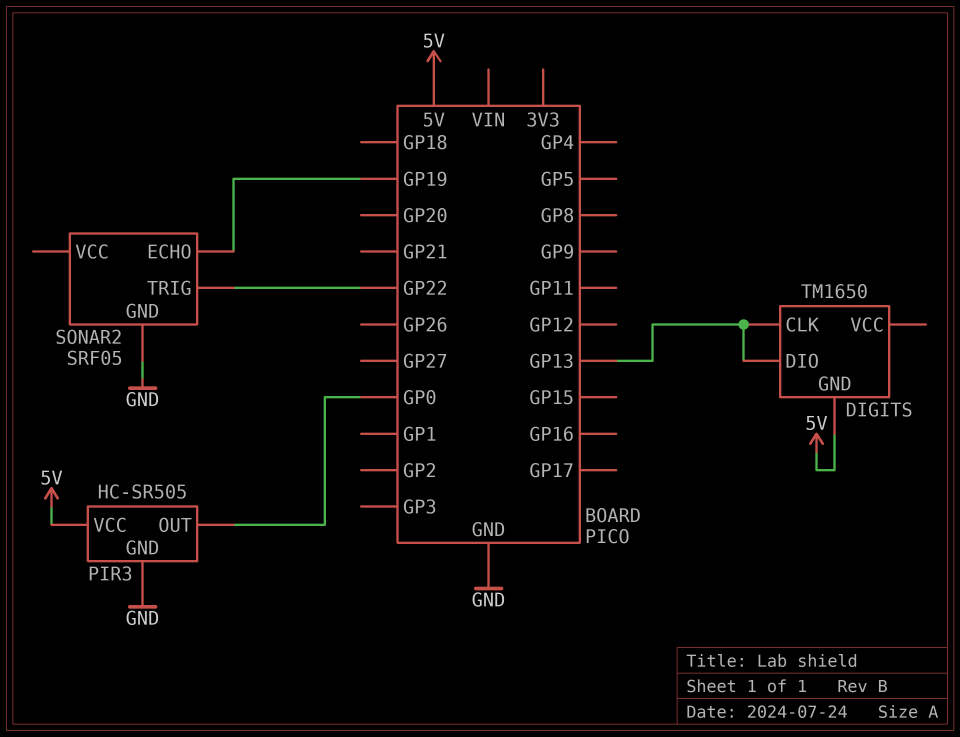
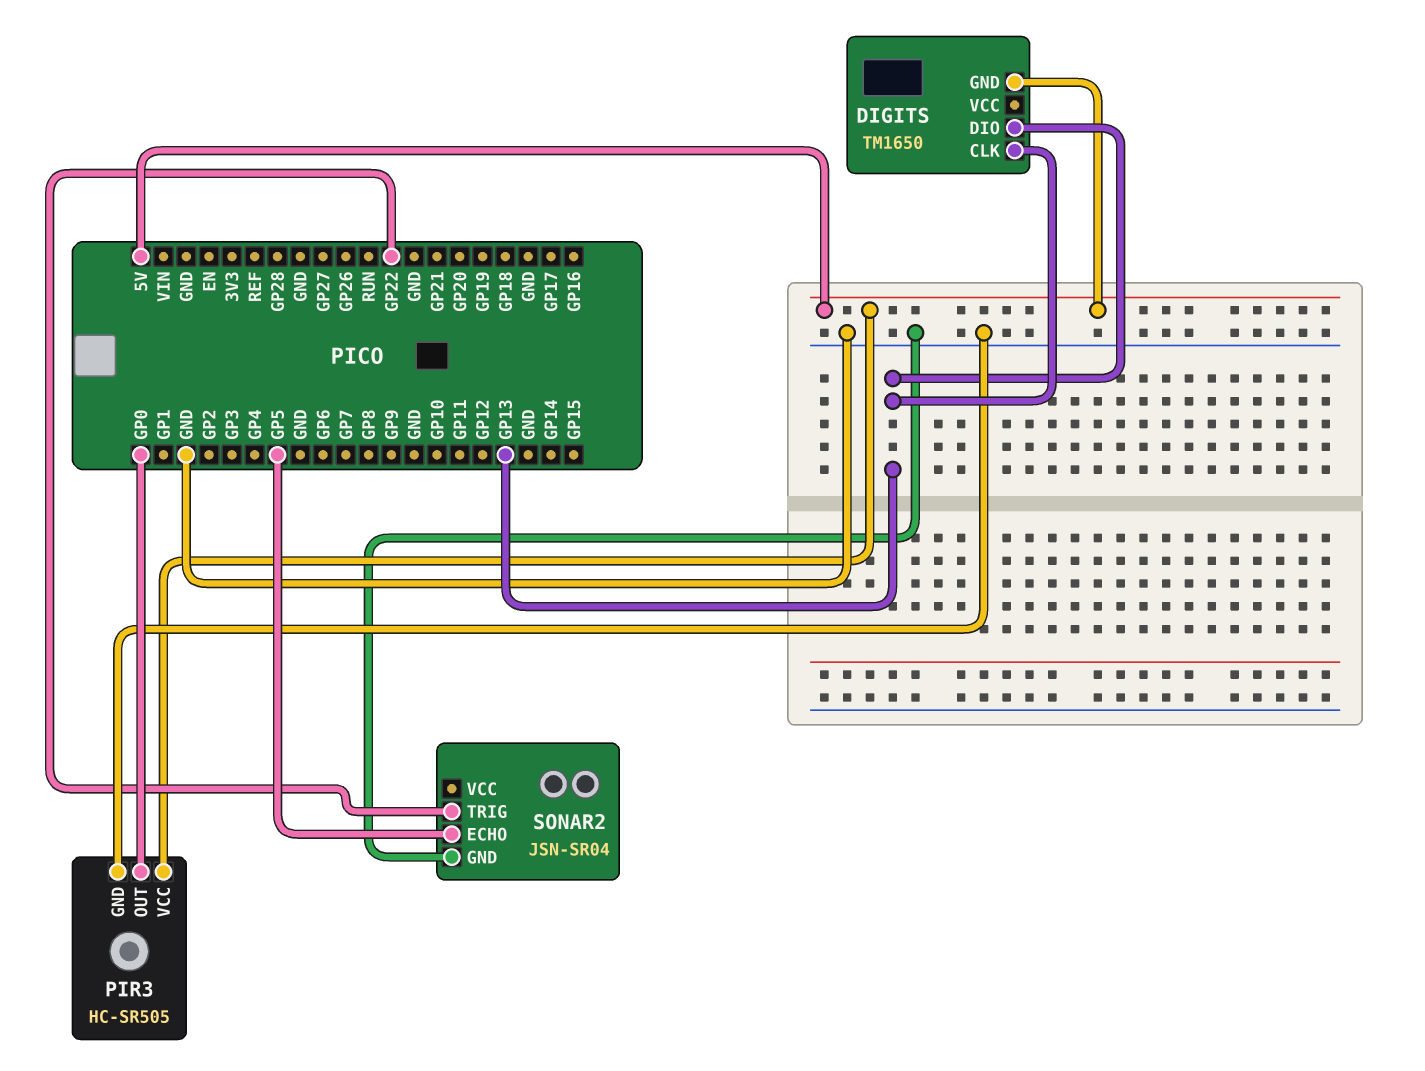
SONAR2: SRF05 -> JSN-SR04
SONAR2 pin ECHO: GP19 -> GP5

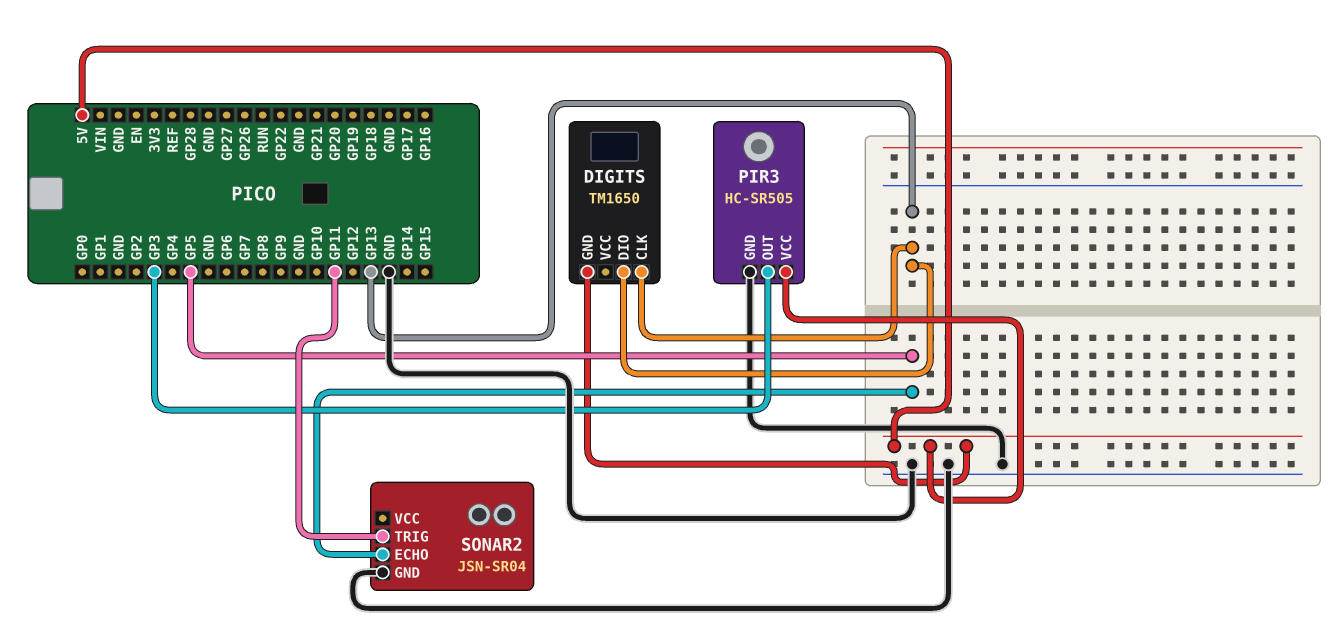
PIR3 pin OUT: GP0 -> GP3
SONAR2 pin TRIG: GP22 -> GP11

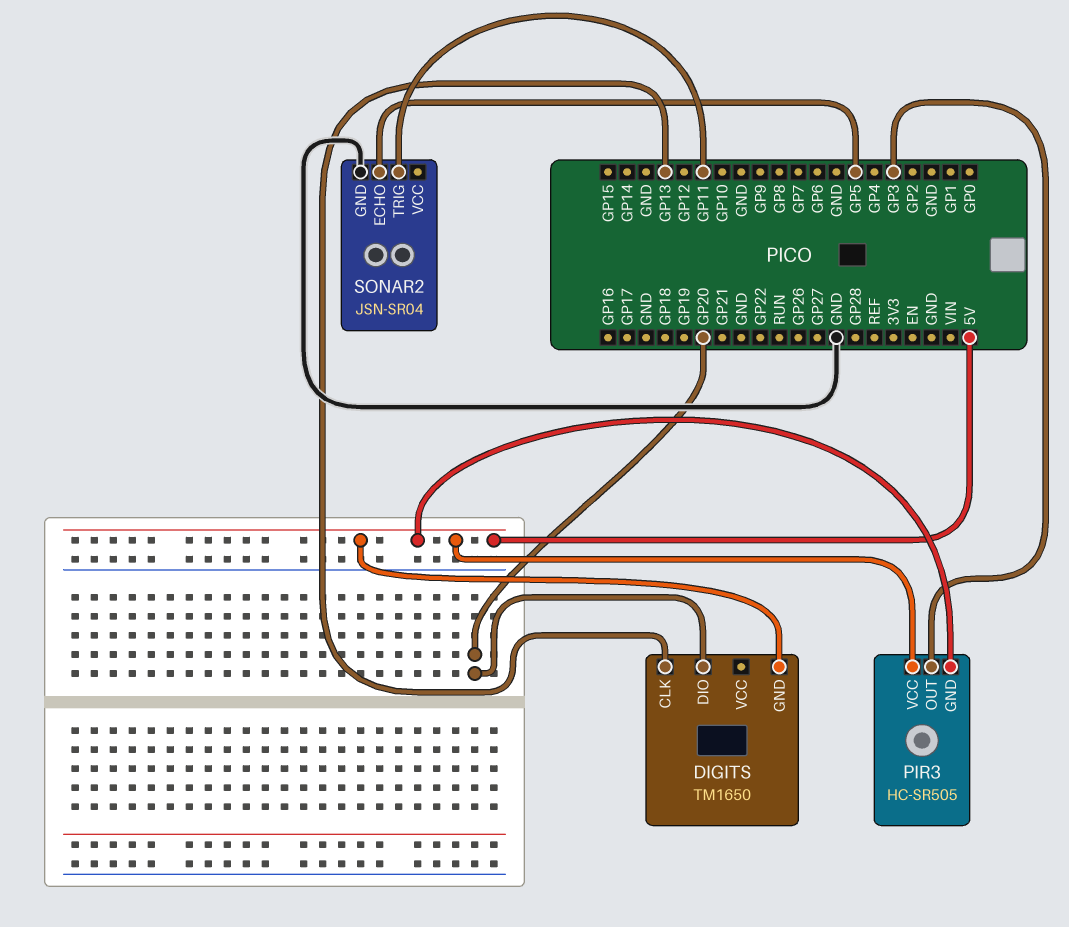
DIGITS pin DIO: GP13 -> GP20
PIR3 pin GND: GND -> 5V

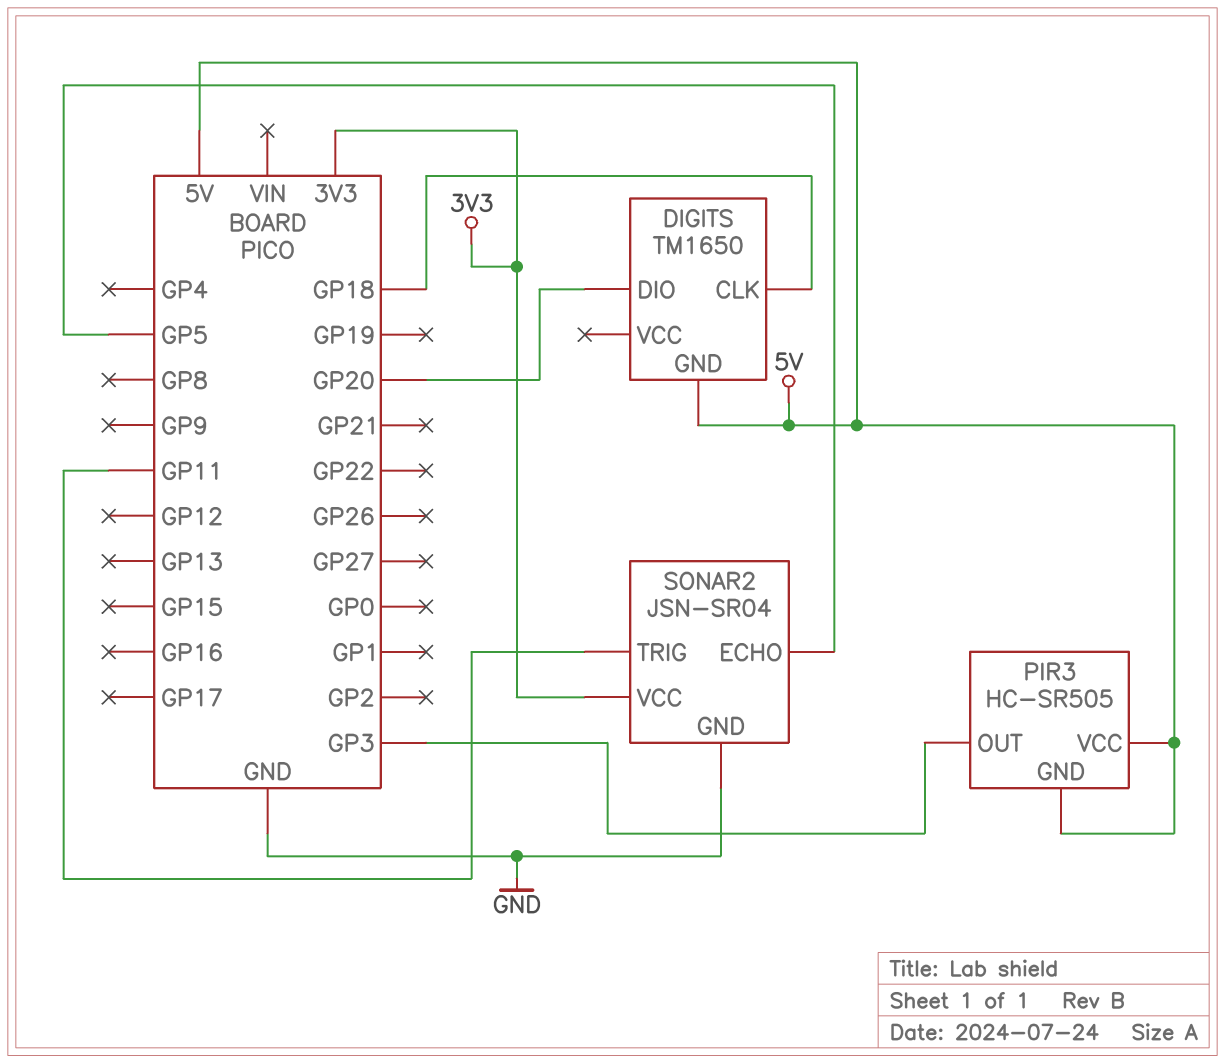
DIGITS pin CLK: GP13 -> GP18
SONAR2 pin VCC: none -> 3V3

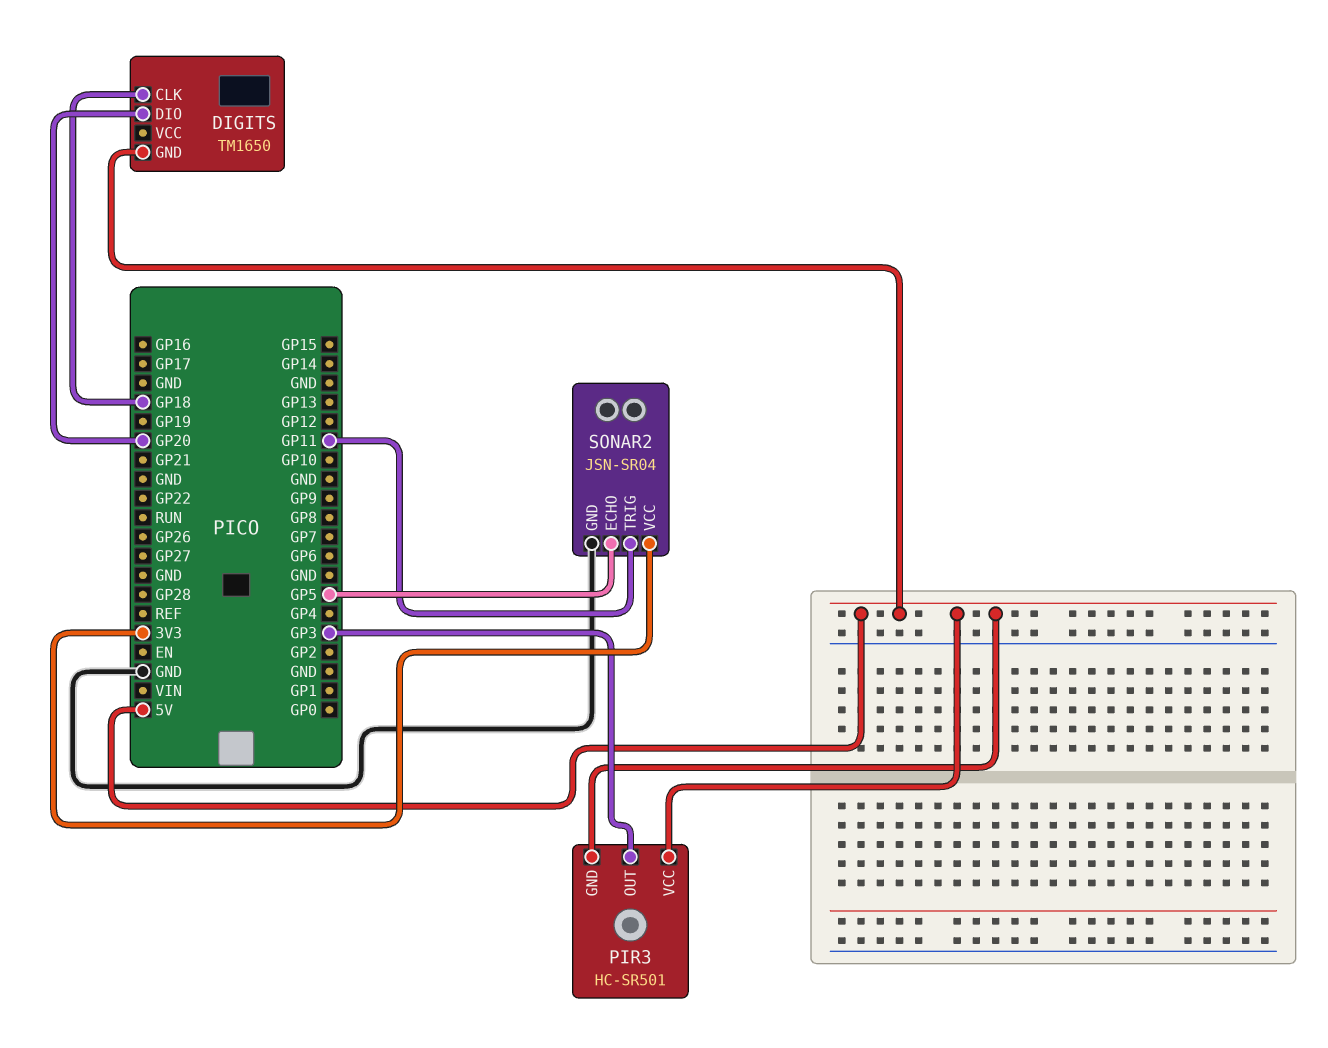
PIR3: HC-SR505 -> HC-SR501

